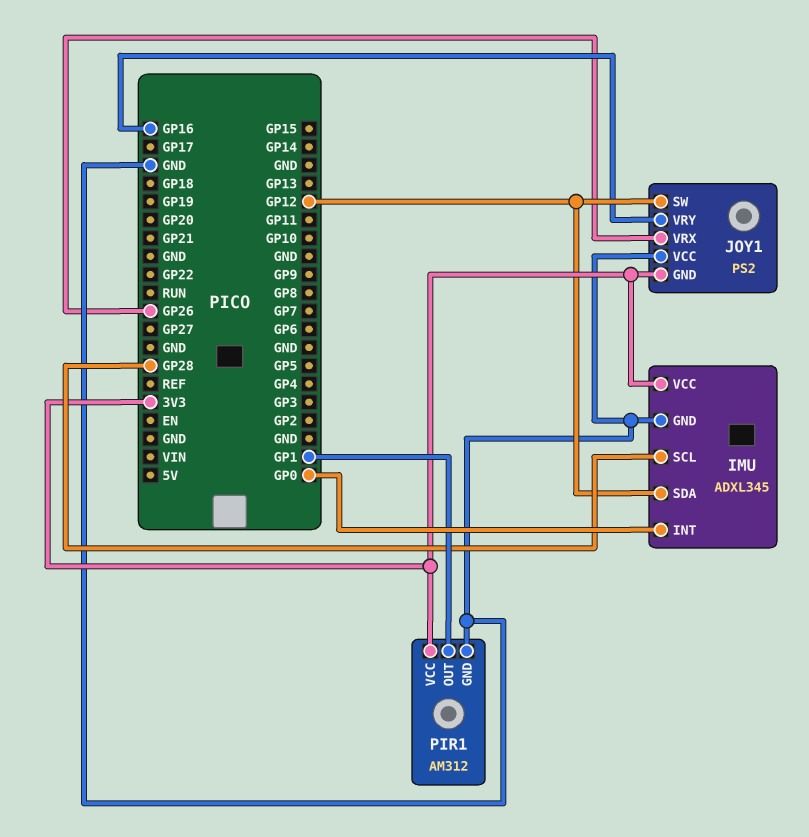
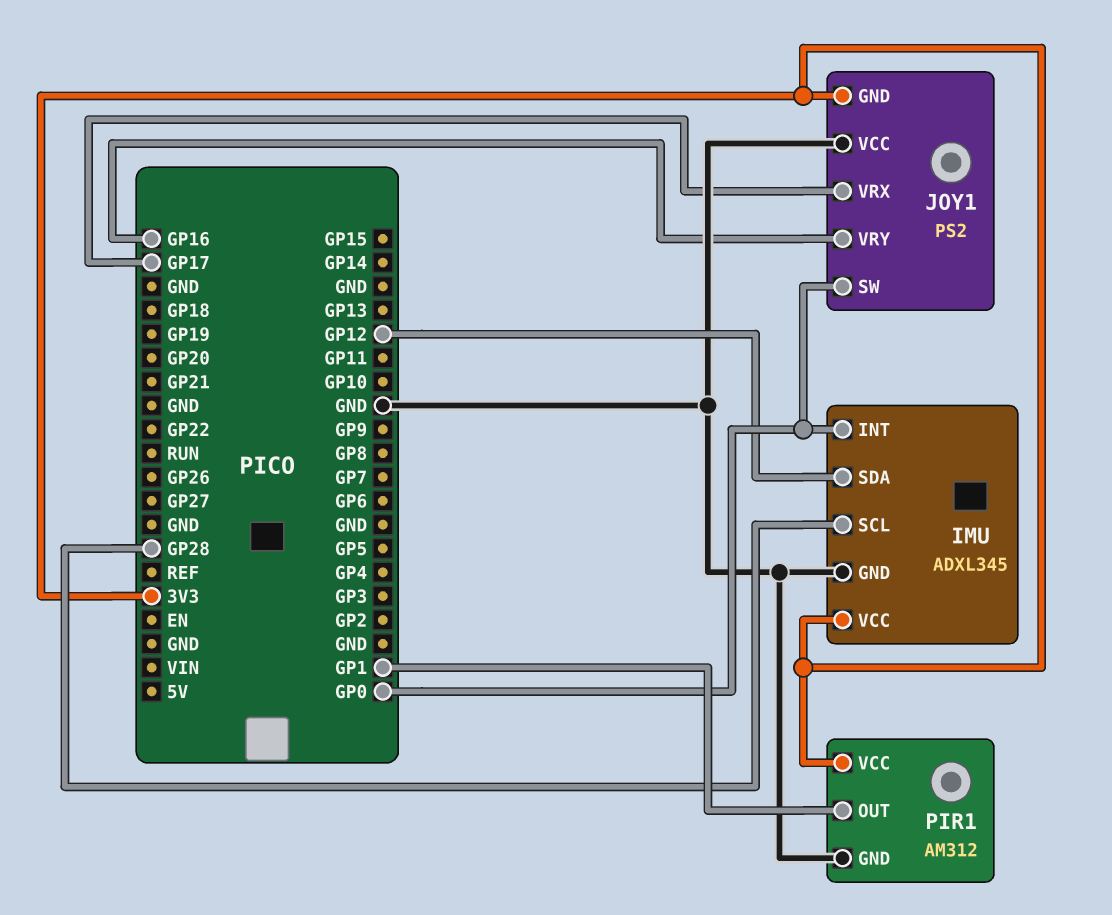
JOY1 pin SW: GP12 -> GP0
JOY1 pin VRX: GP26 -> GP17

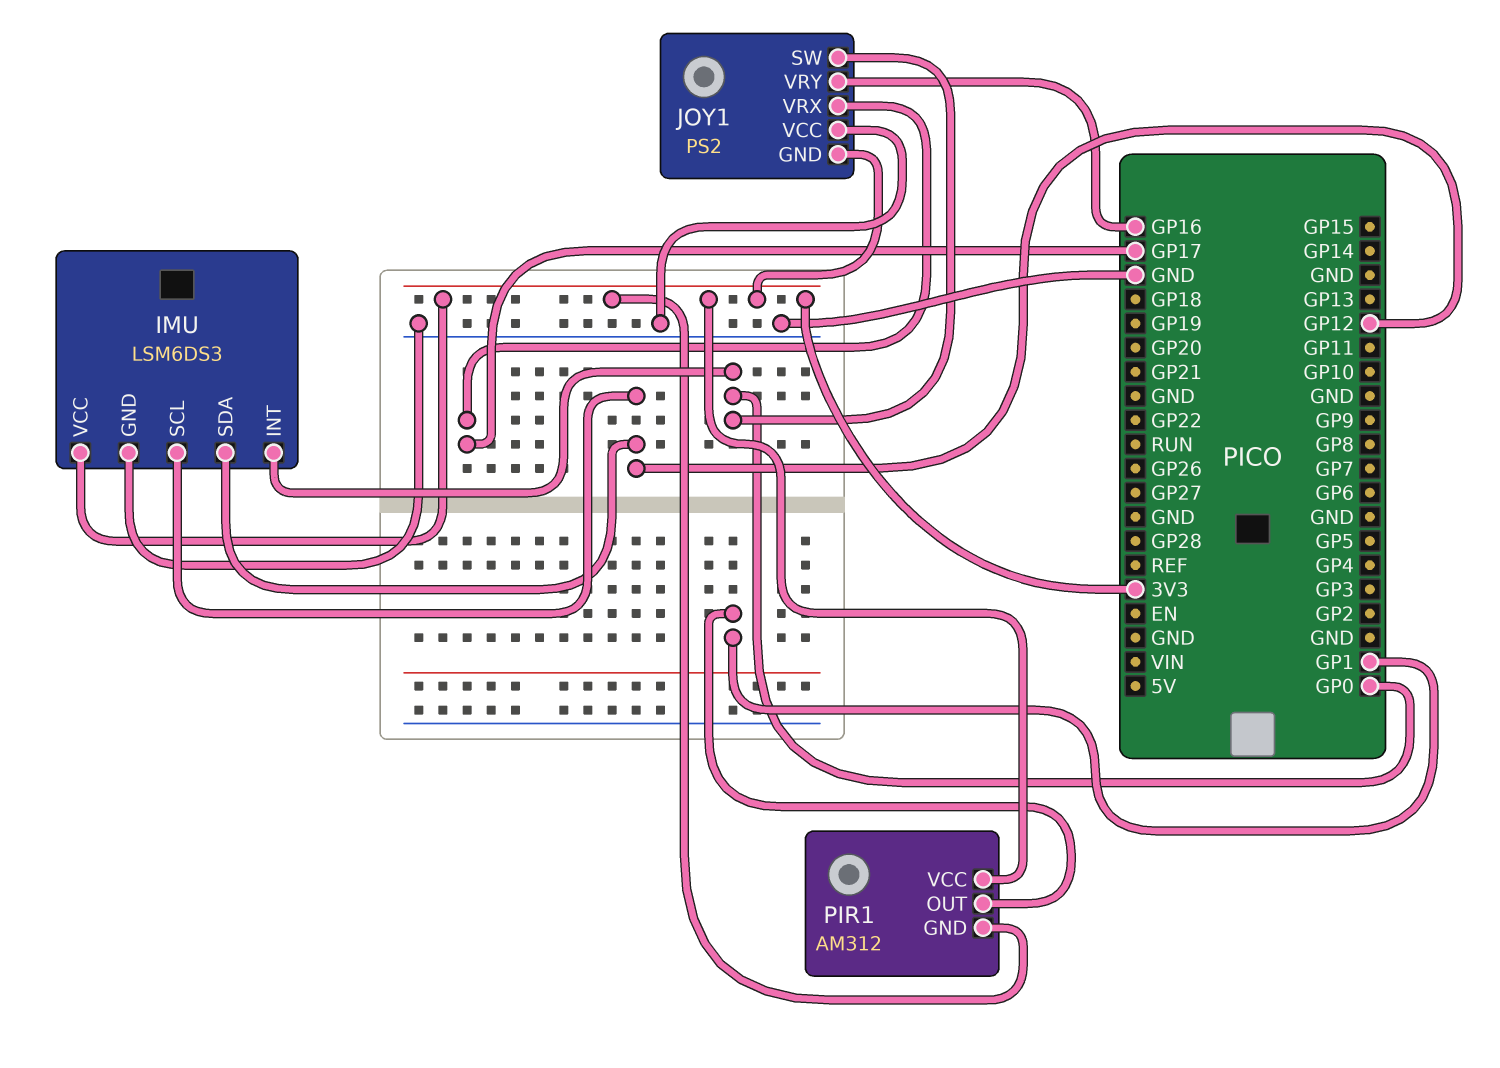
IMU: ADXL345 -> LSM6DS3
IMU pin SCL: GP28 -> GP12
PIR1 pin GND: GND -> 3V3

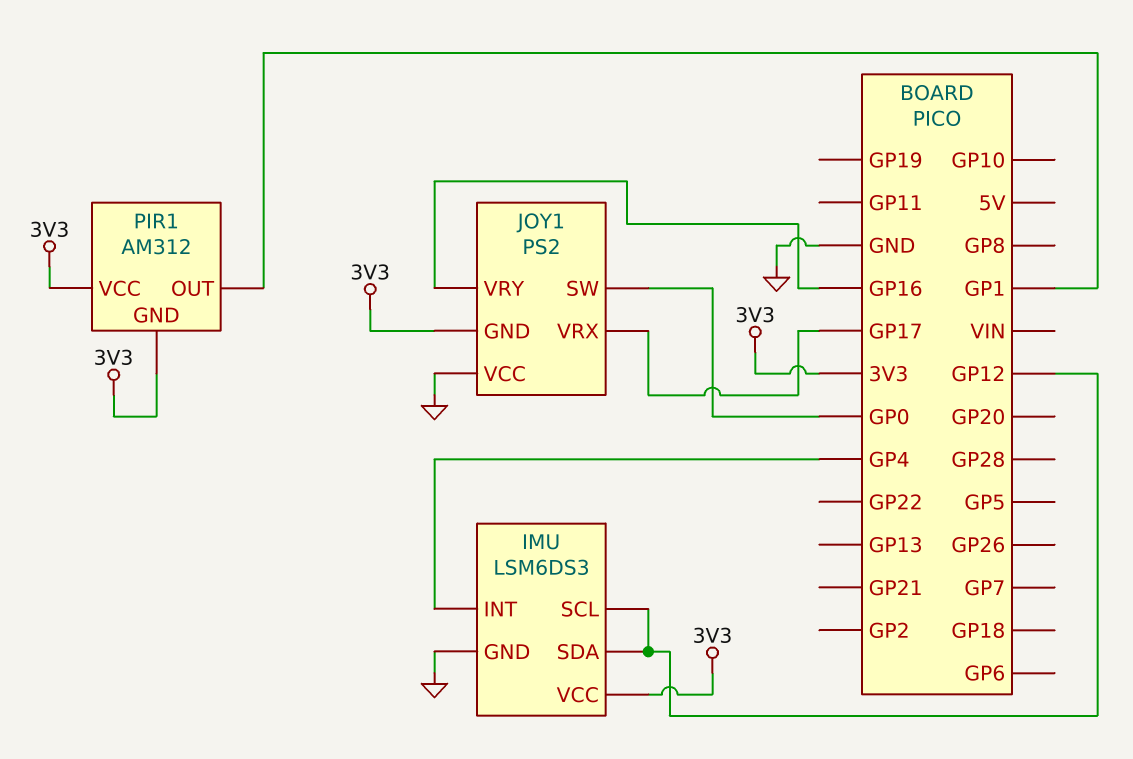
IMU pin INT: GP0 -> GP4

